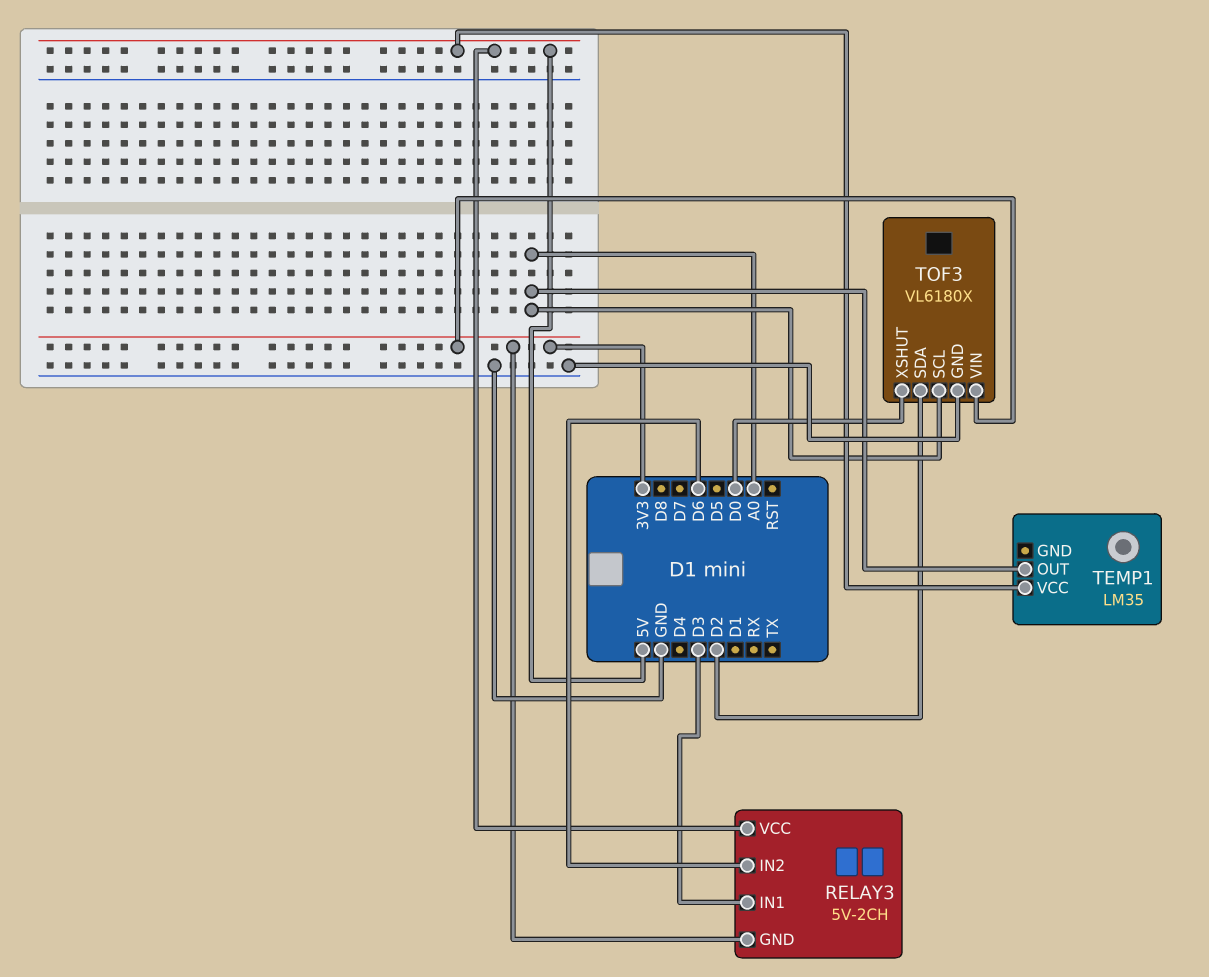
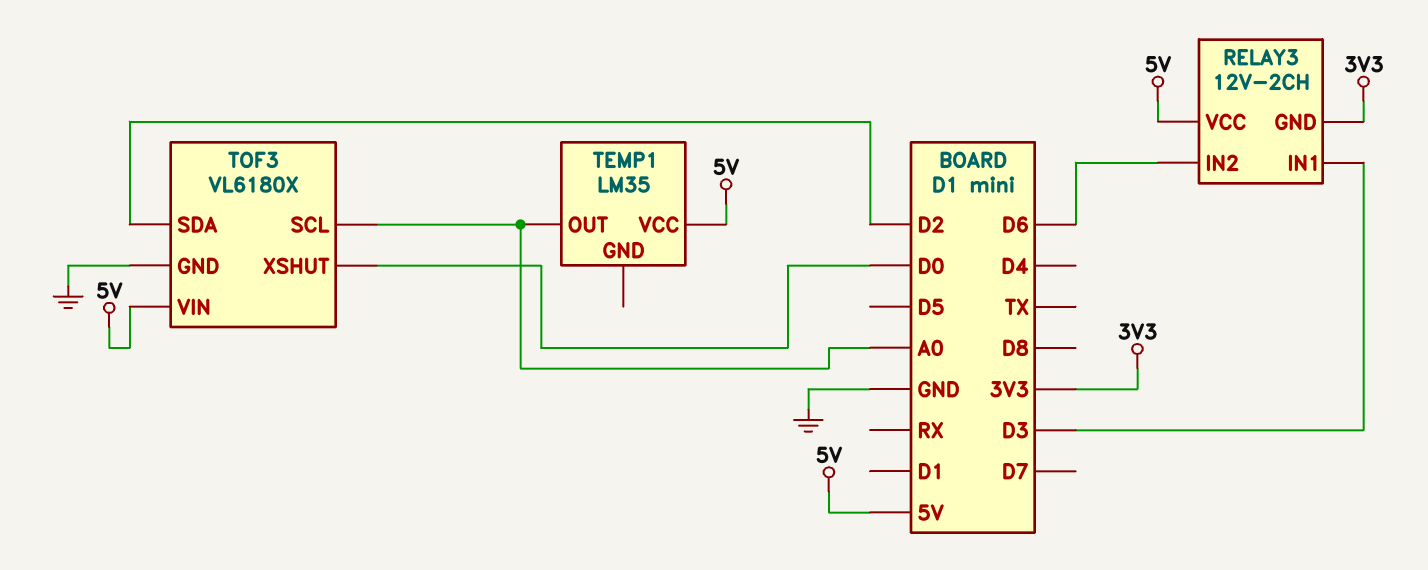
RELAY3: 5V-2CH -> 12V-2CH
TOF3 pin VIN: 3V3 -> 5V

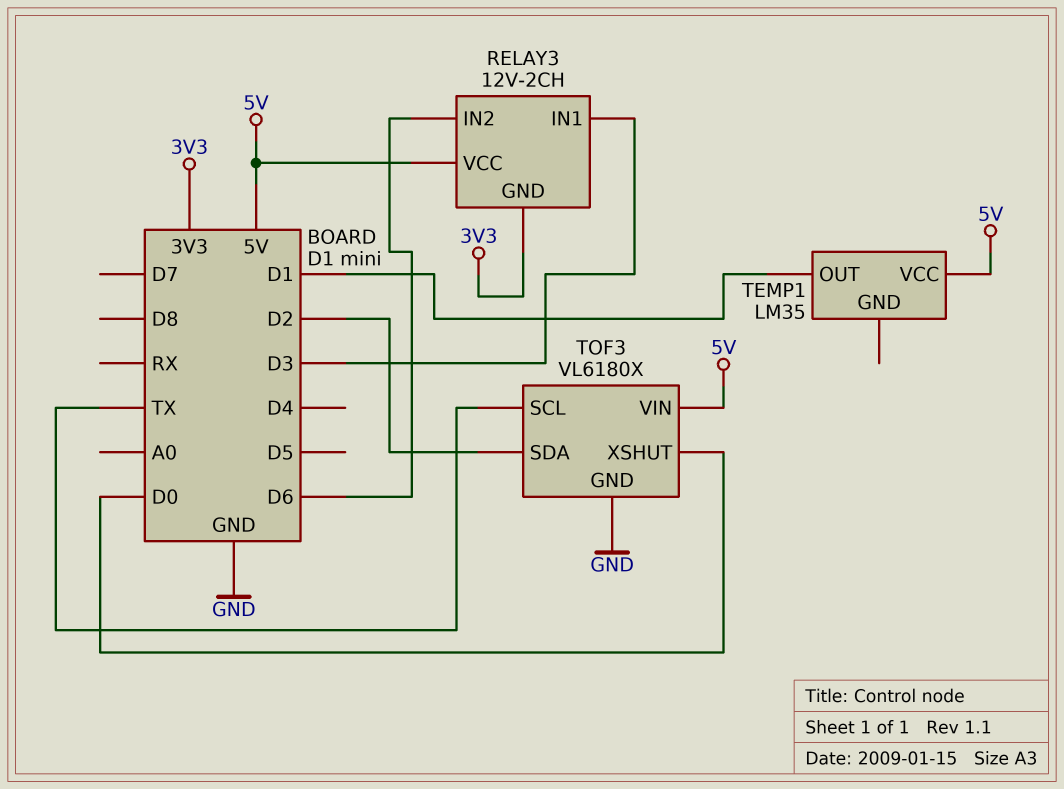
TEMP1 pin OUT: A0 -> D1
TOF3 pin SCL: A0 -> TX

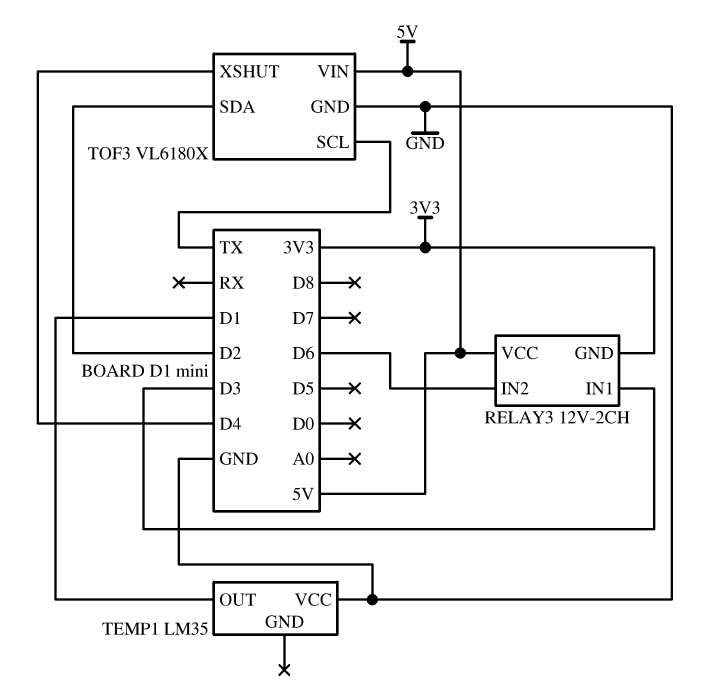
TEMP1 pin VCC: 5V -> GND
TOF3 pin XSHUT: D0 -> D4

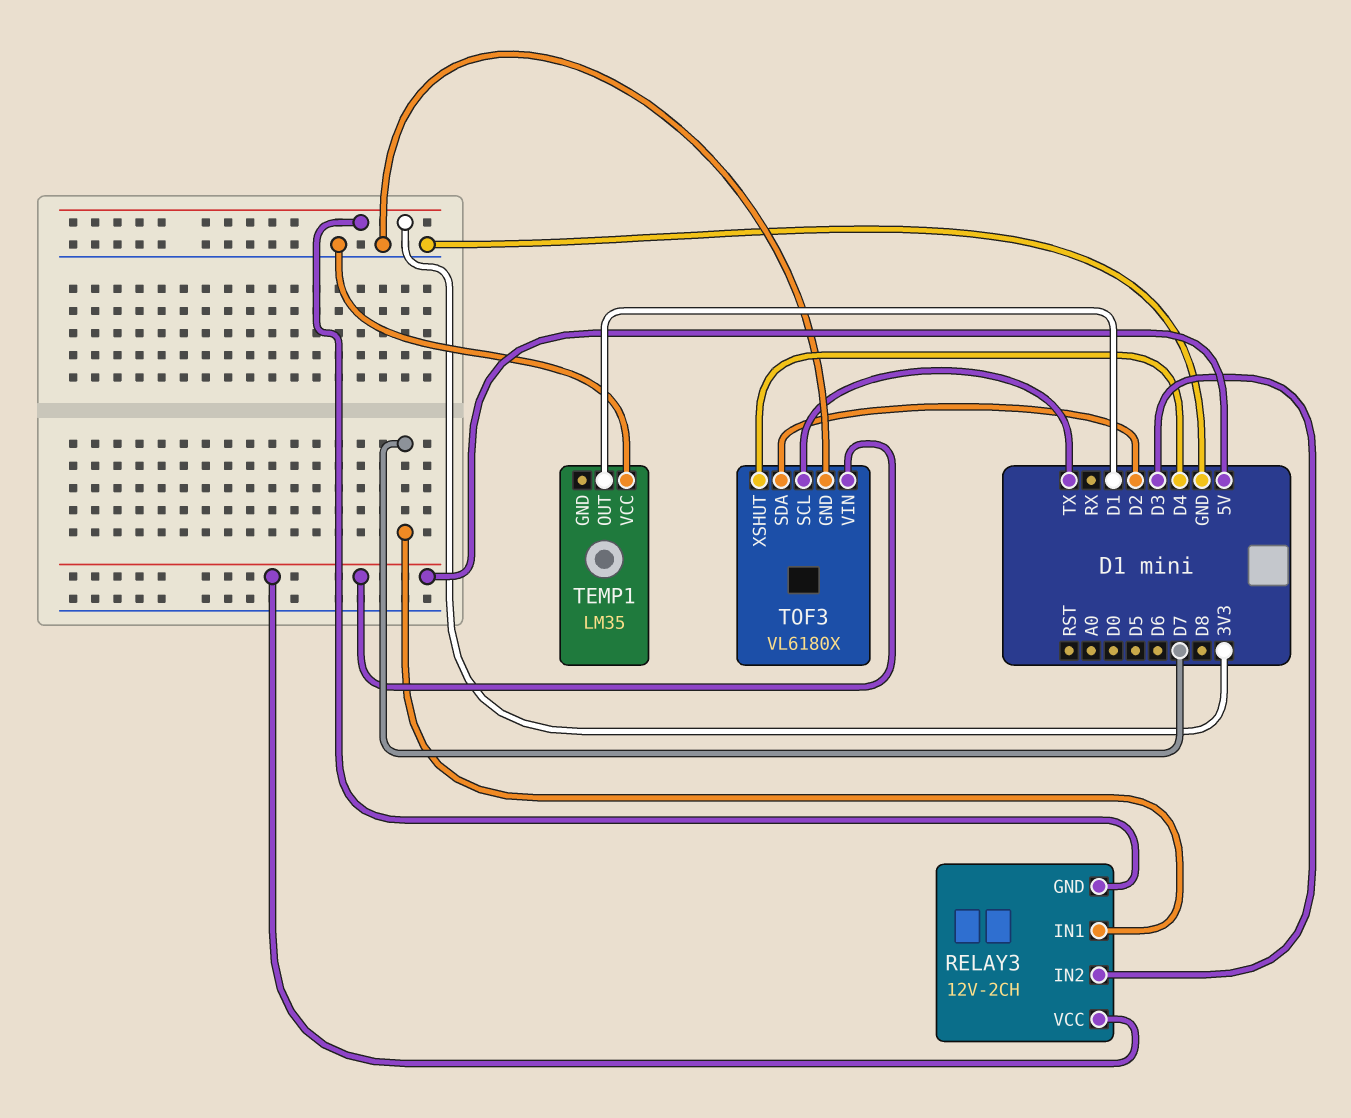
RELAY3 pin IN1: D3 -> D7
RELAY3 pin IN2: D6 -> D3

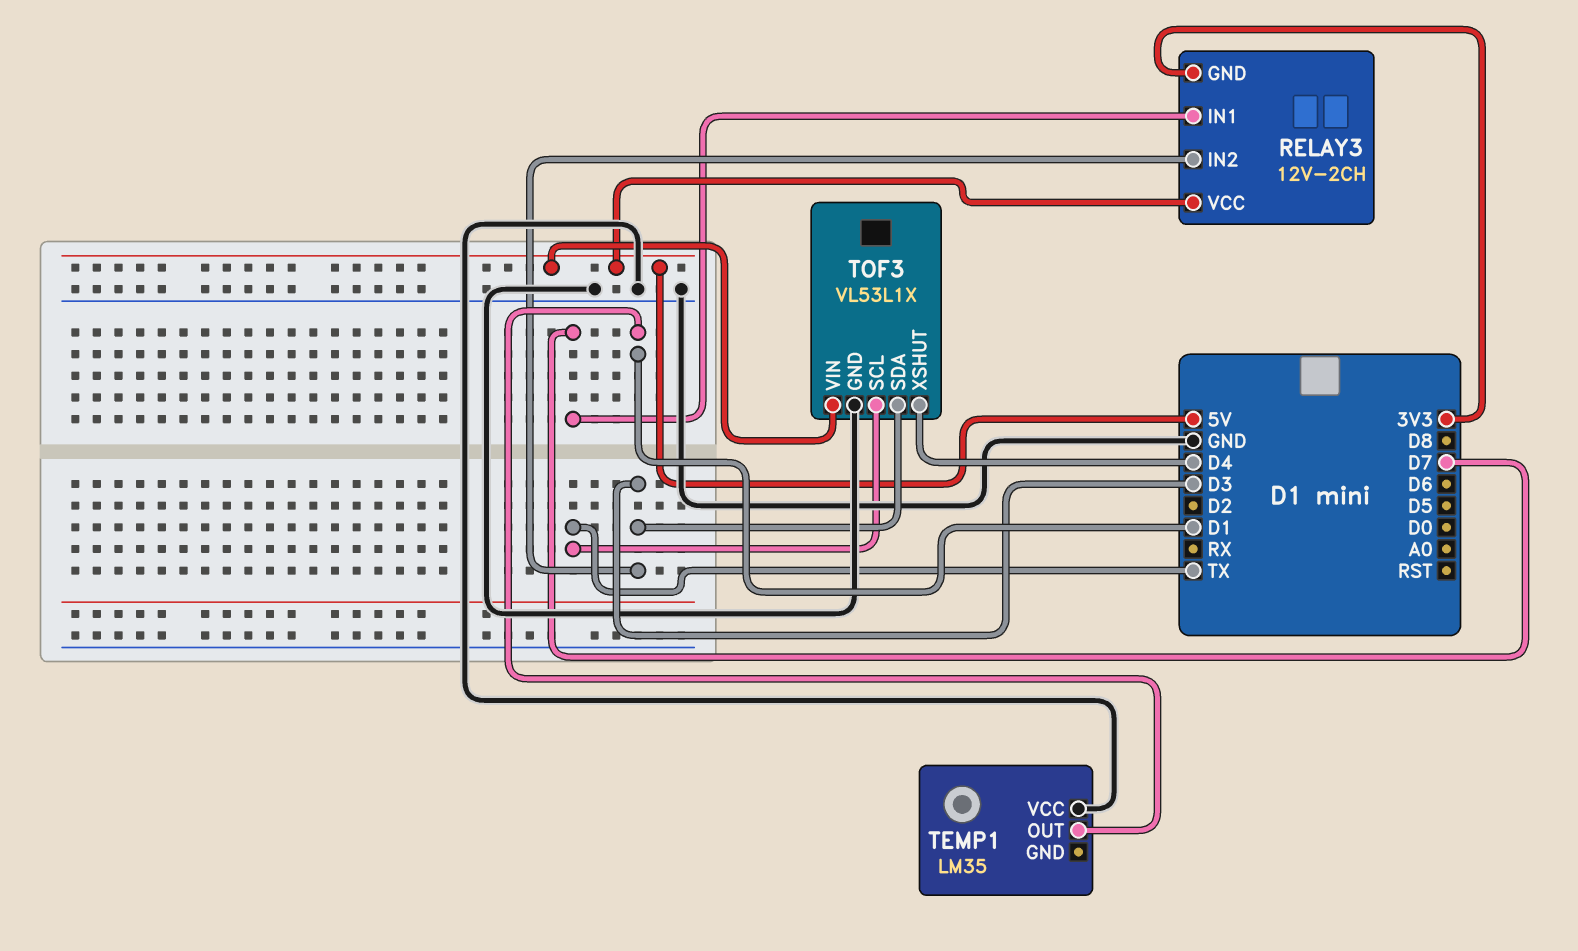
TOF3: VL6180X -> VL53L1X
TOF3 pin SDA: D2 -> D3

